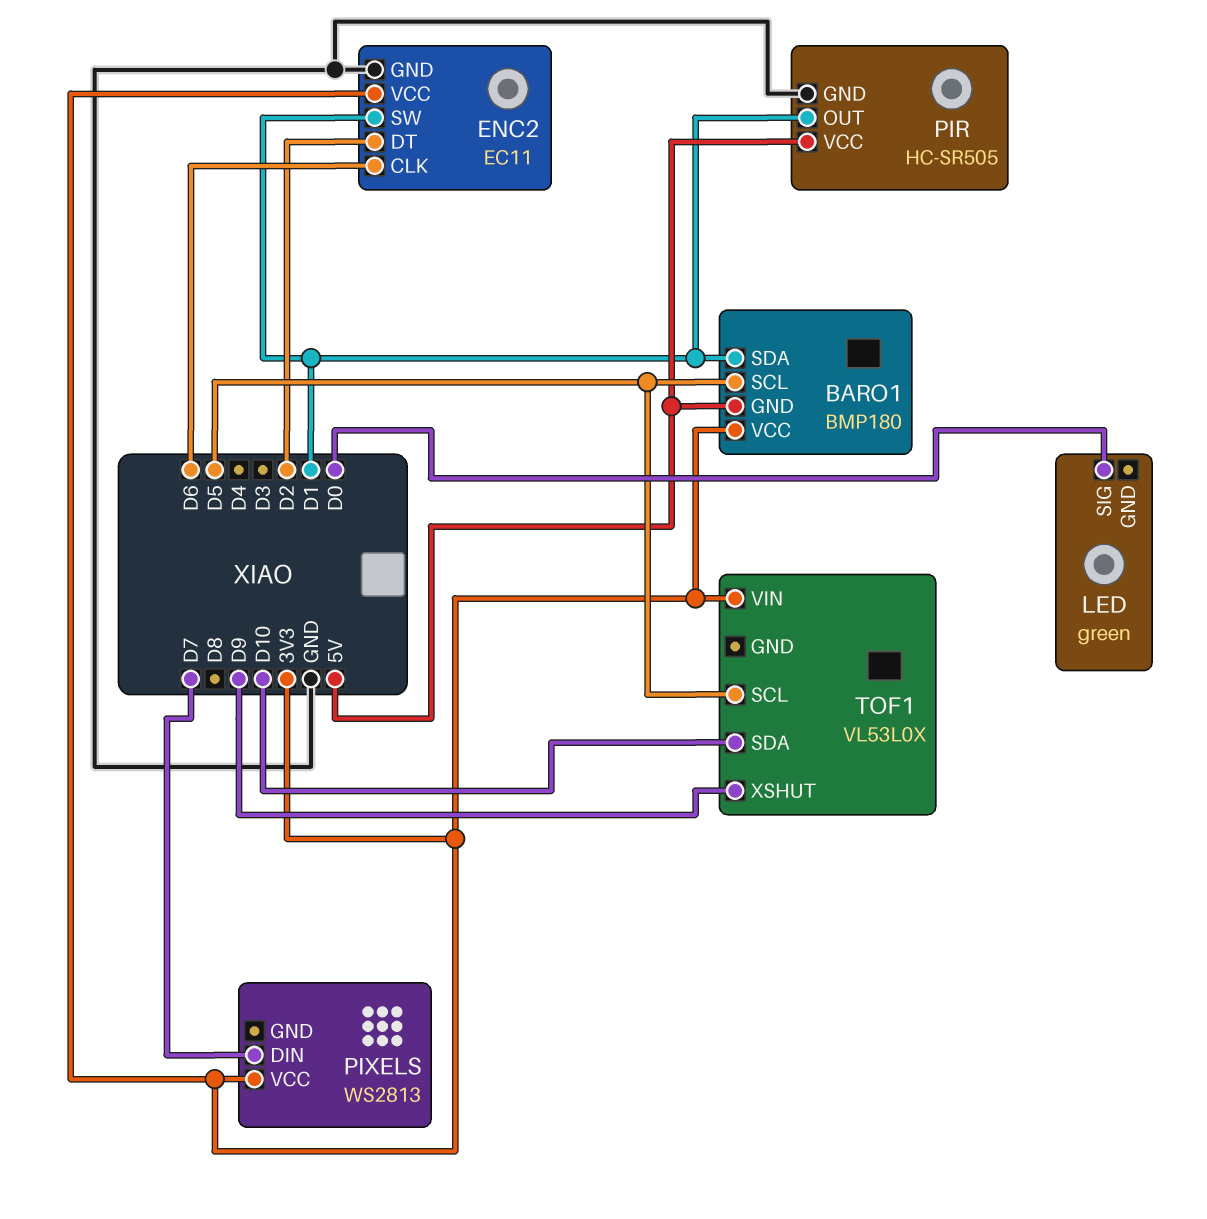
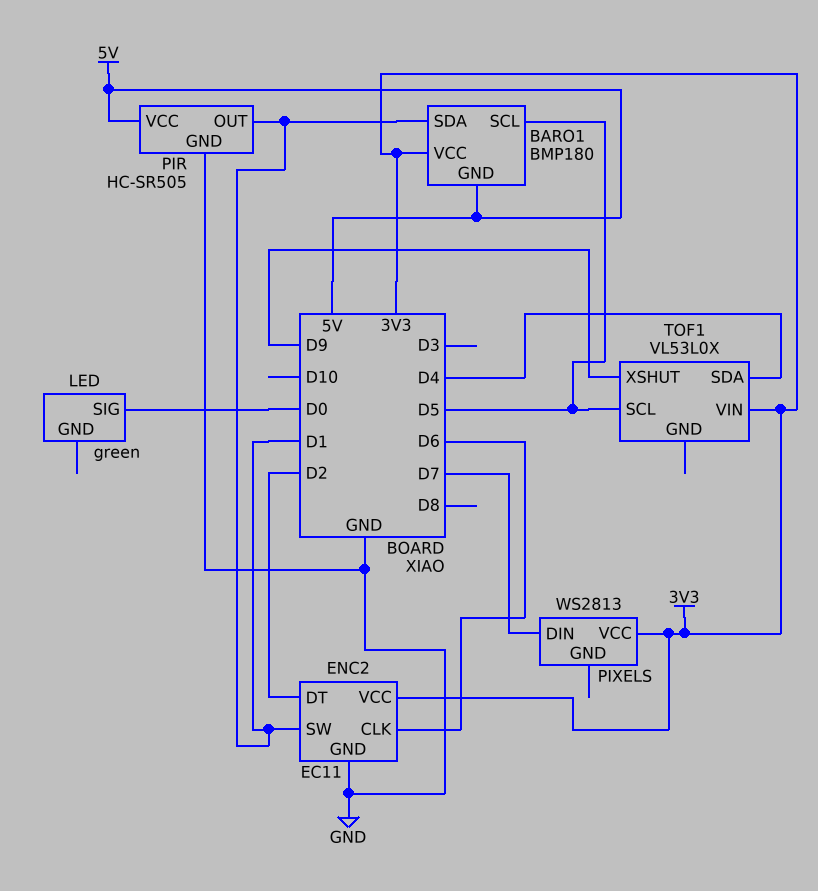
TOF1 pin SDA: D10 -> D4

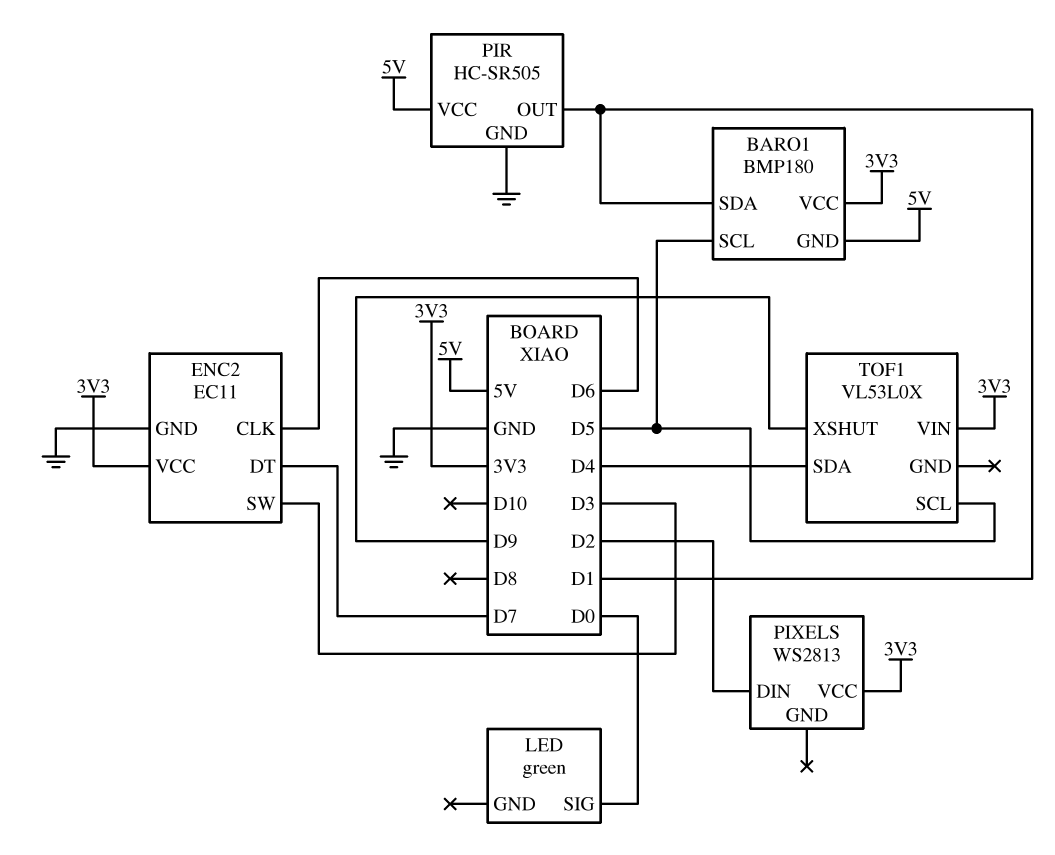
ENC2 pin DT: D2 -> D7
ENC2 pin SW: D1 -> D3
PIXELS pin DIN: D7 -> D2

